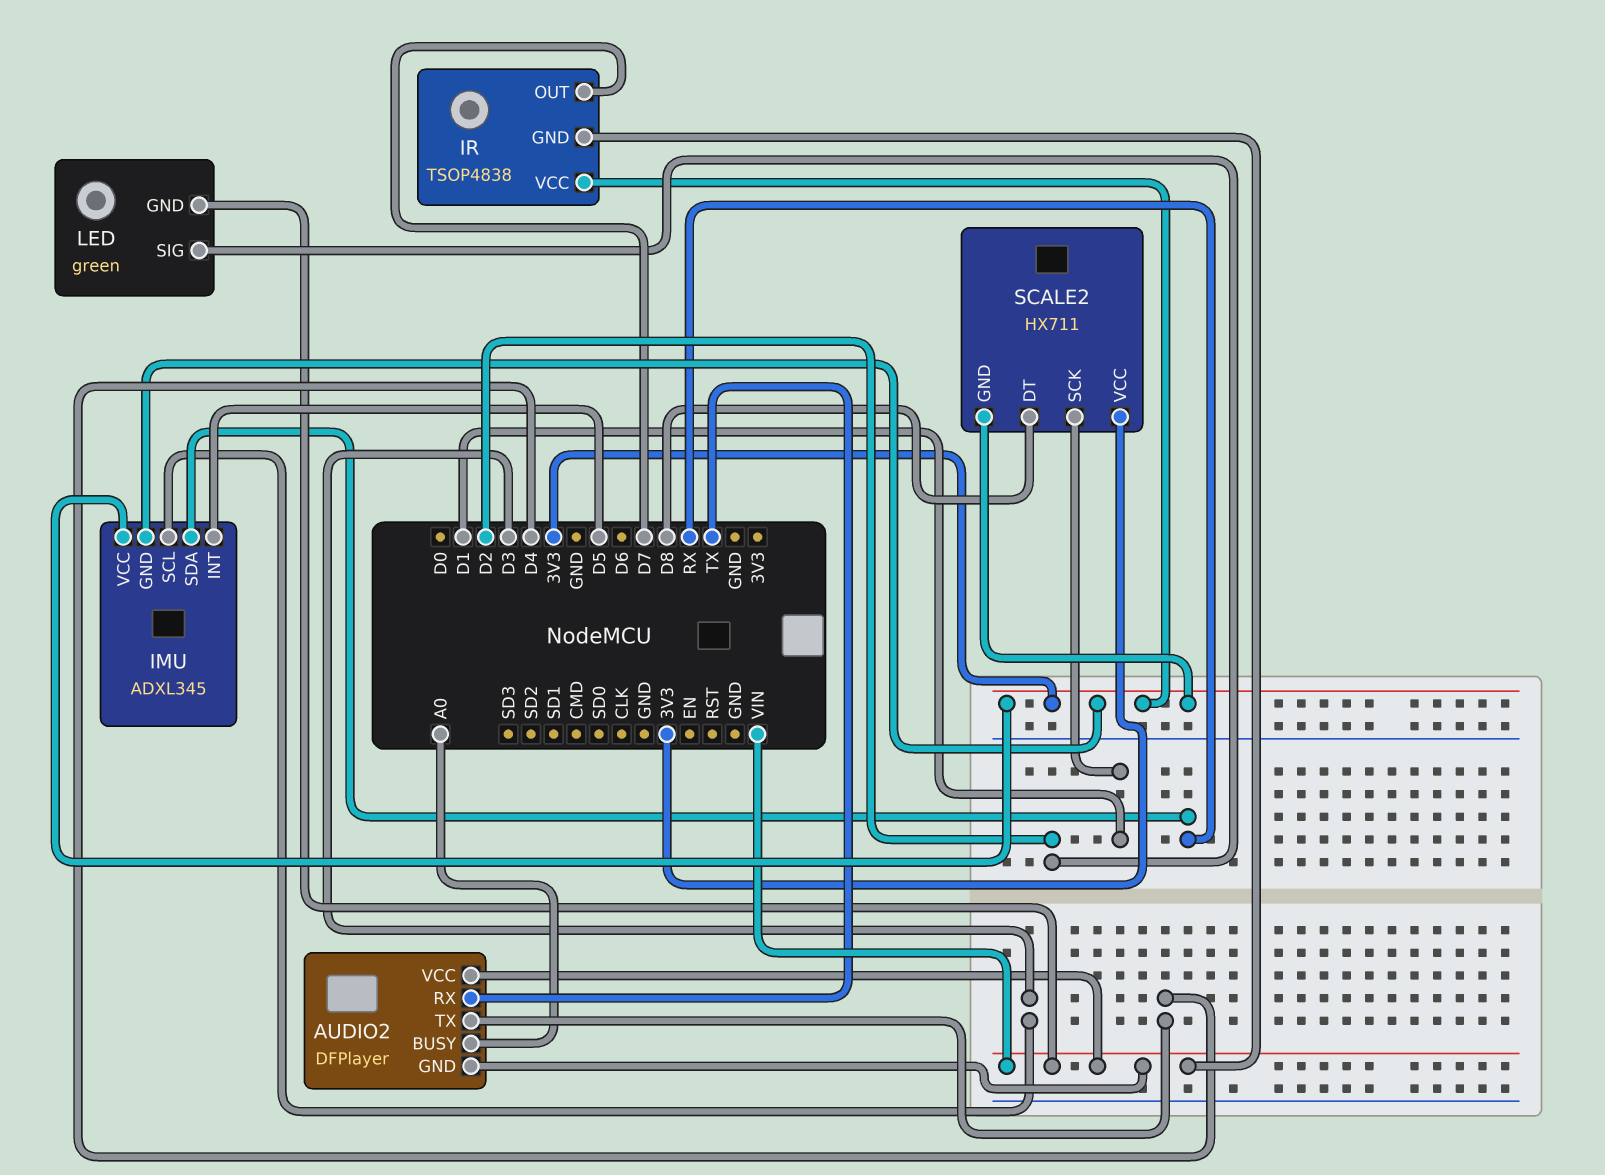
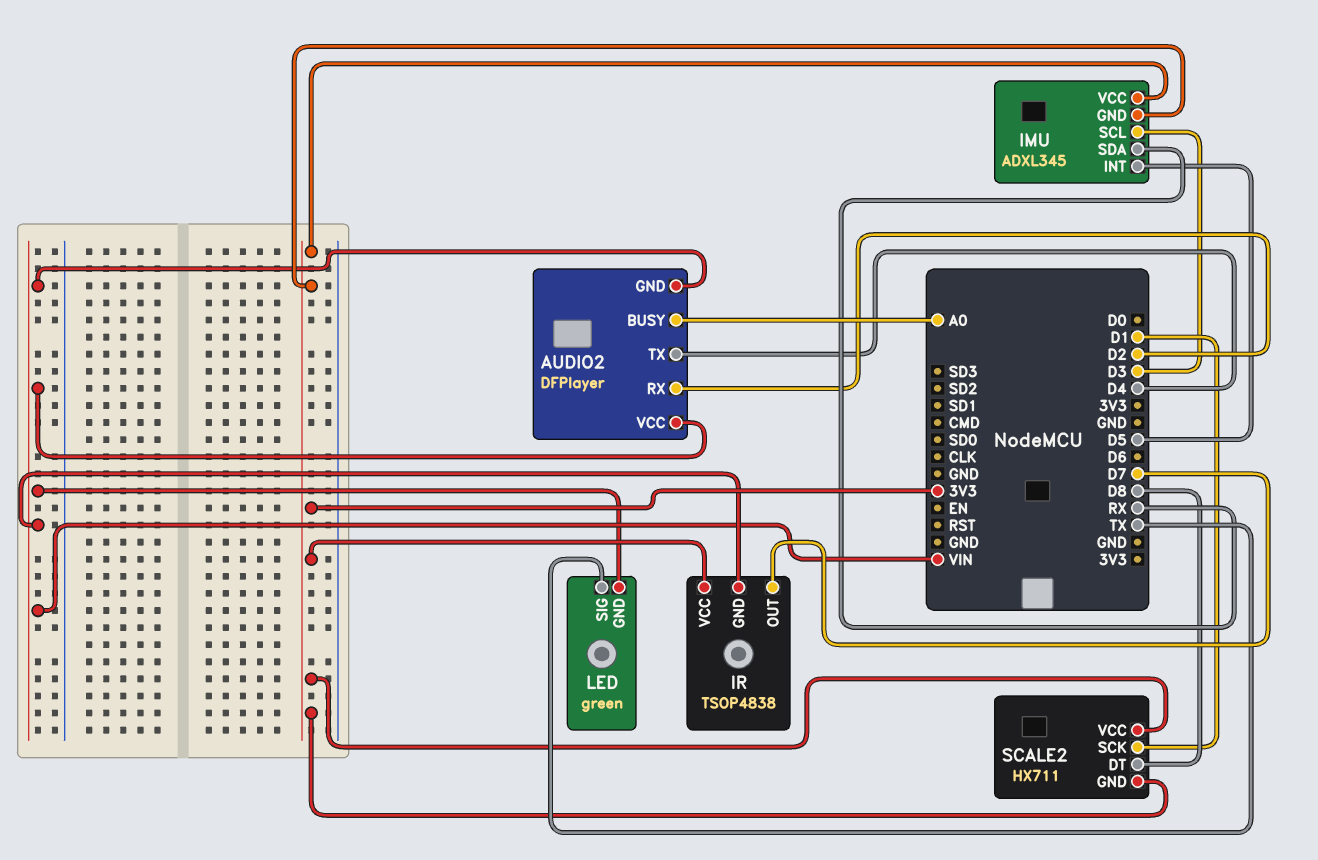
AUDIO2 pin RX: TX -> D2
LED pin SIG: D2 -> TX

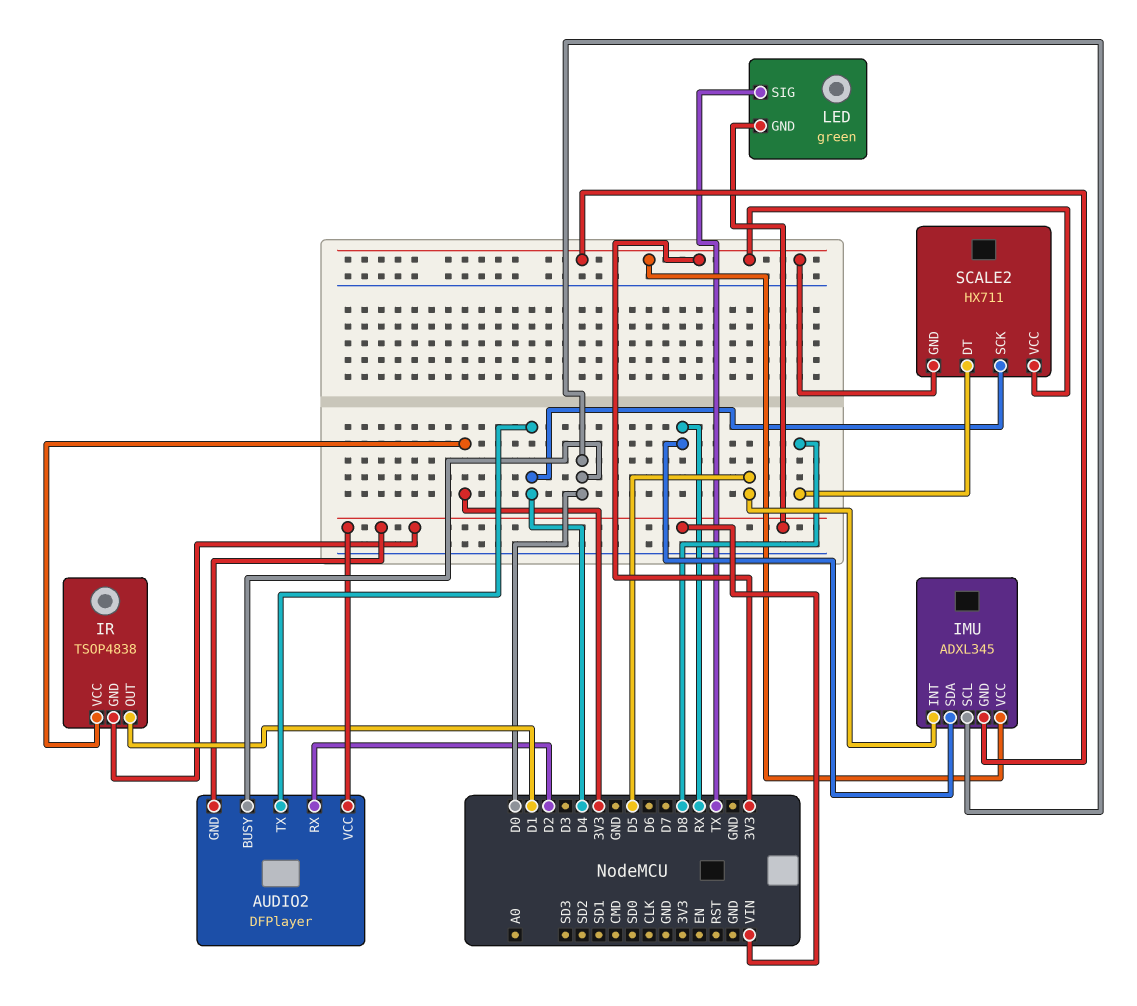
AUDIO2 pin BUSY: A0 -> D0
IMU pin SCL: D3 -> D0
IR pin OUT: D7 -> D1
SCALE2 pin SCK: D1 -> D4

